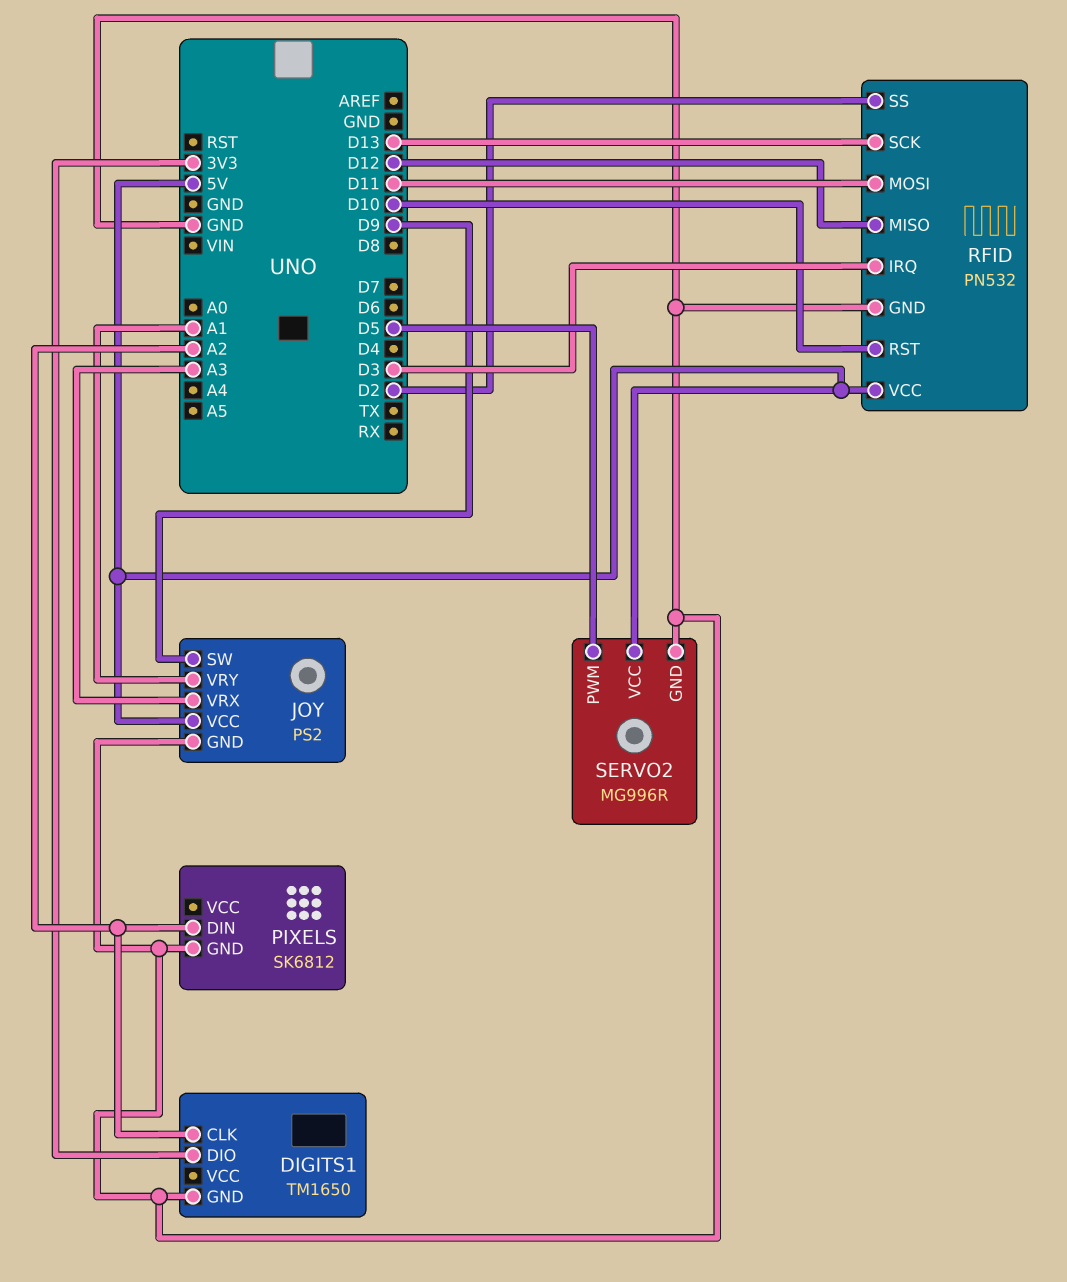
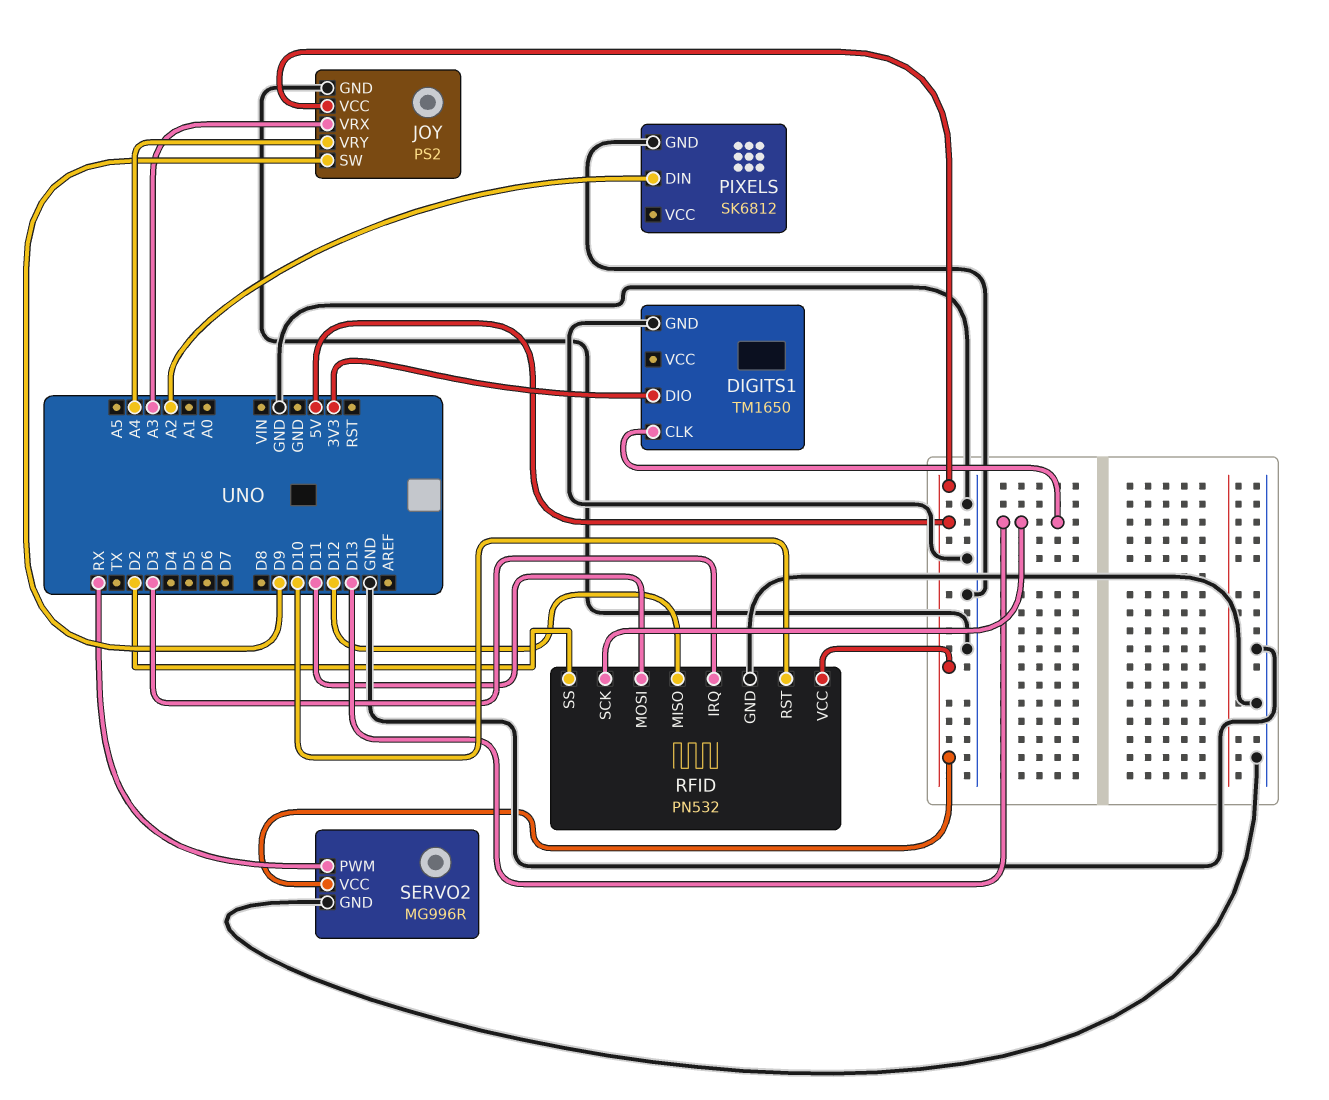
DIGITS1 pin CLK: A2 -> D13
JOY pin VRY: A1 -> A4
SERVO2 pin PWM: D5 -> RX

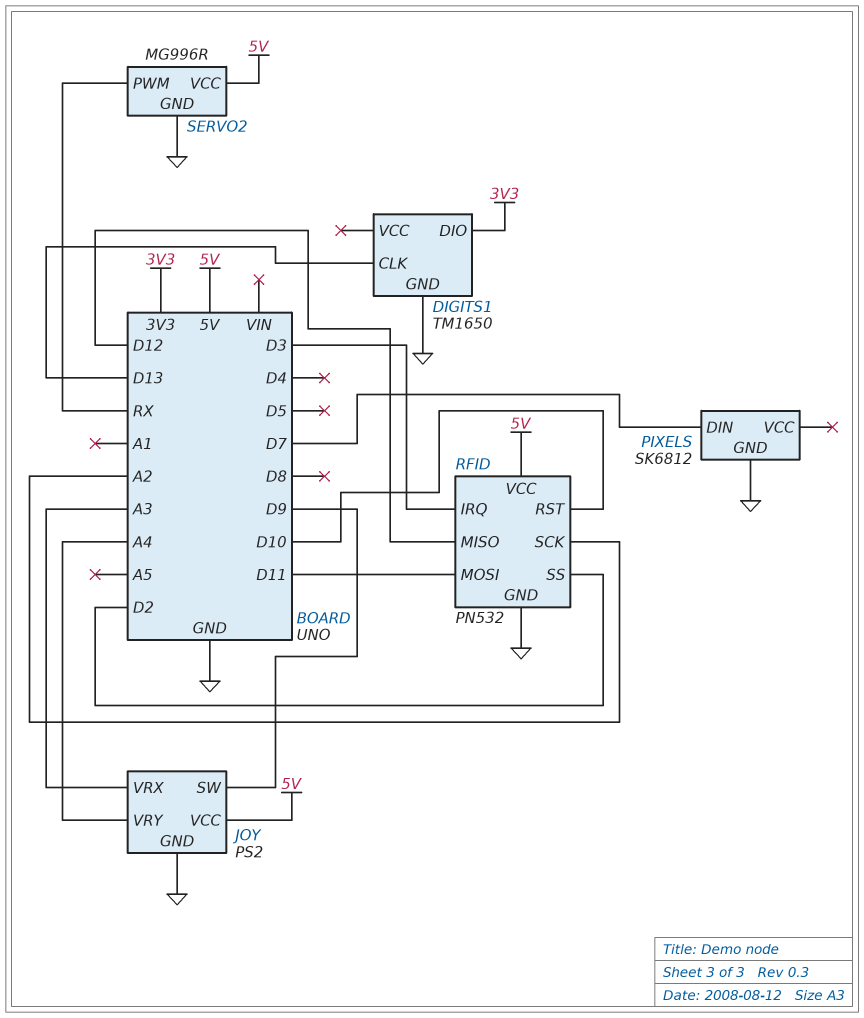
PIXELS pin DIN: A2 -> D7
RFID pin SCK: D13 -> A2

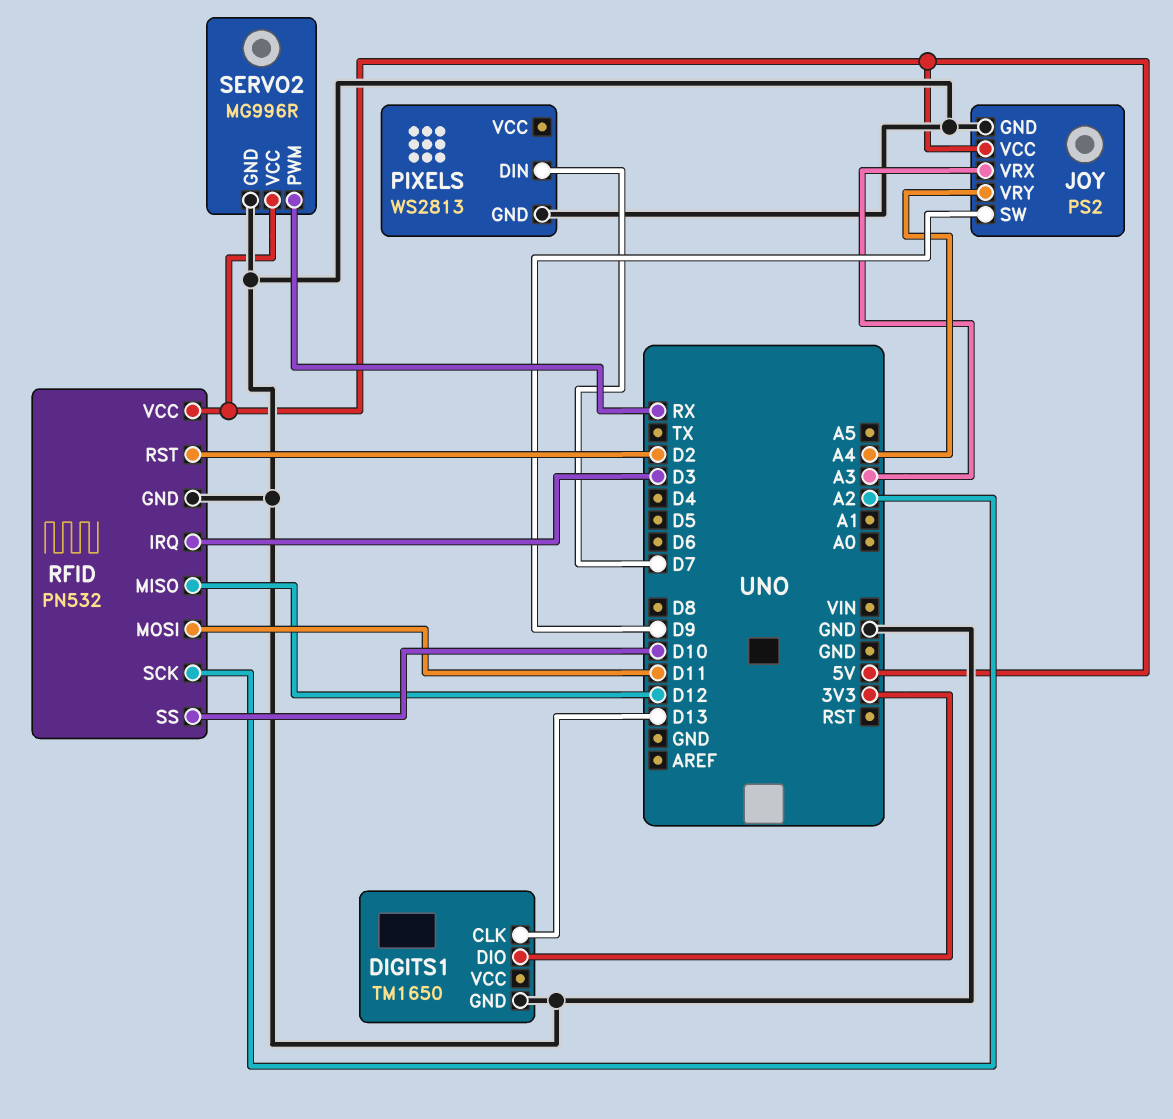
PIXELS: SK6812 -> WS2813
RFID pin RST: D10 -> D2
RFID pin SS: D2 -> D10

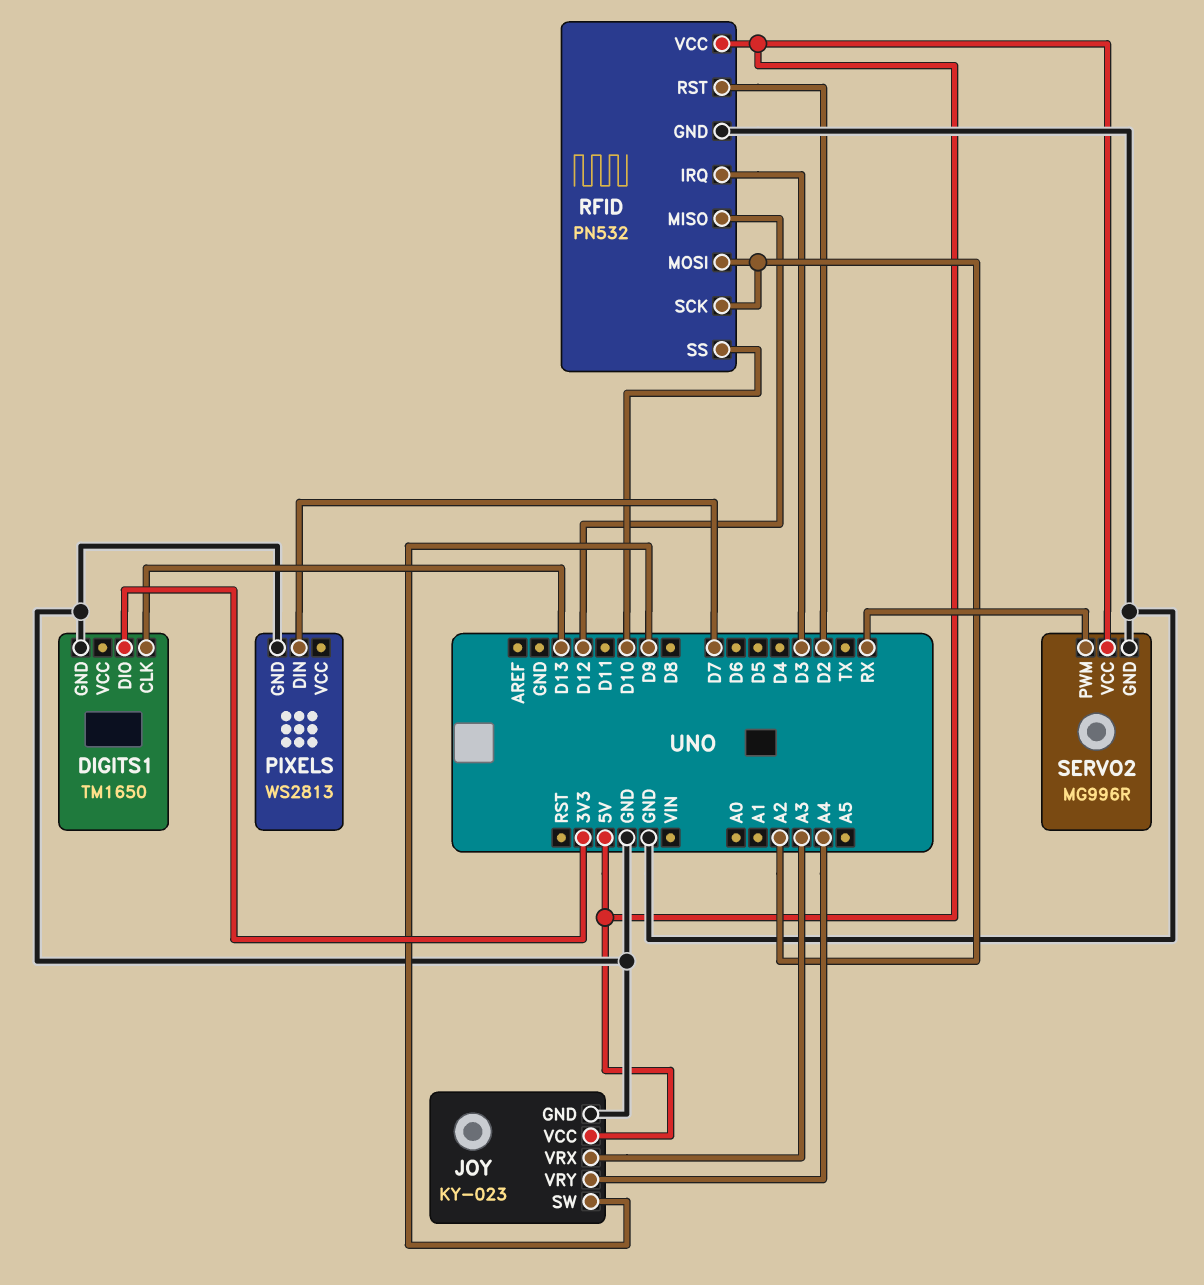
JOY: PS2 -> KY-023
RFID pin MOSI: D11 -> A2

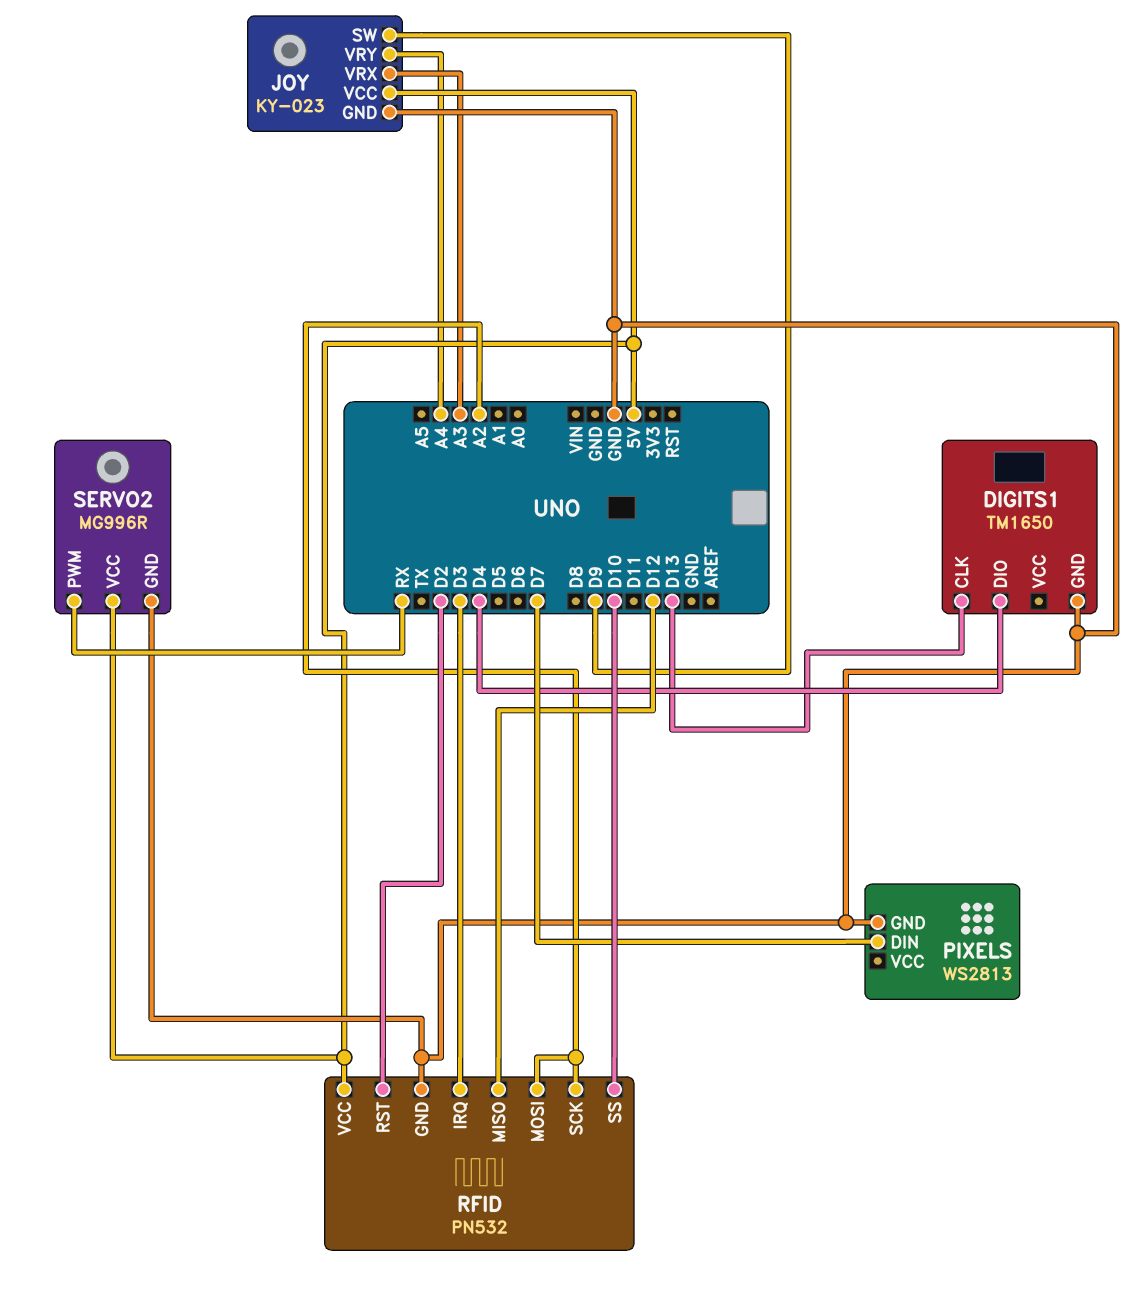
DIGITS1 pin DIO: 3V3 -> D4

